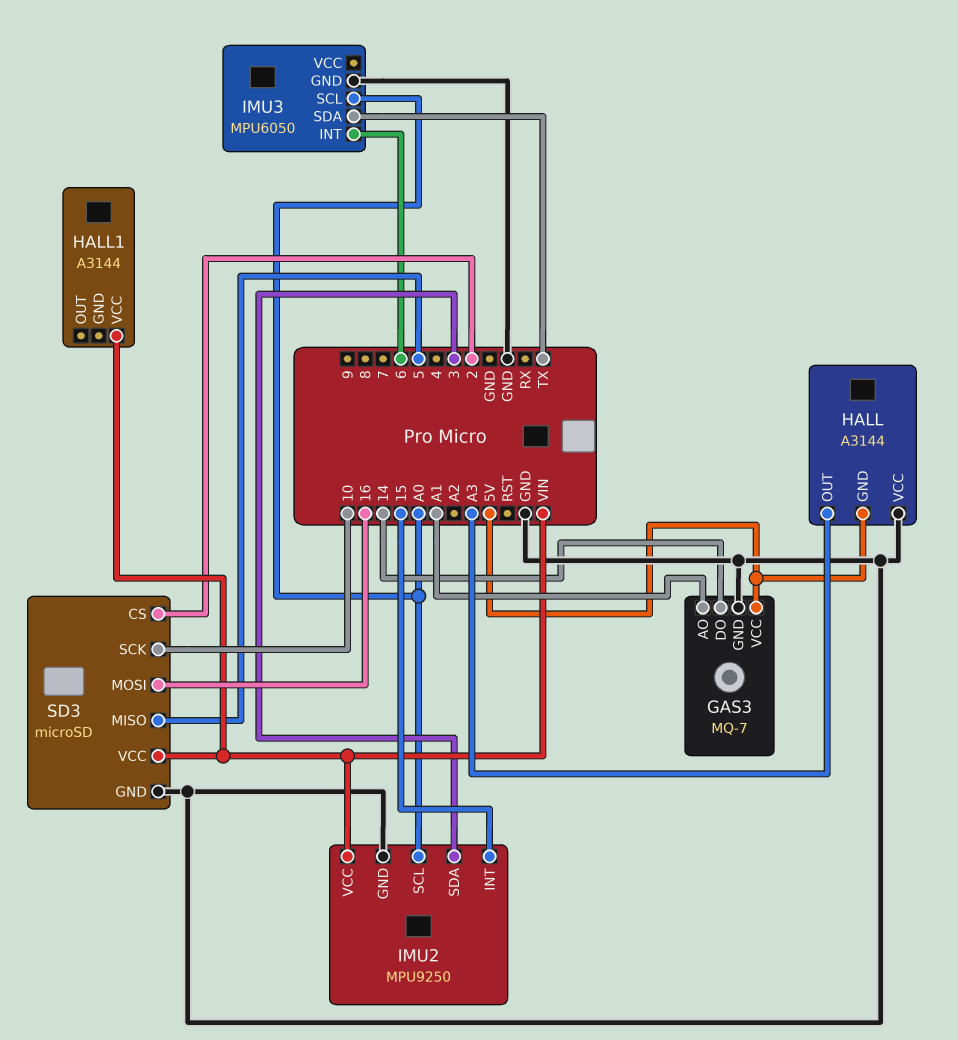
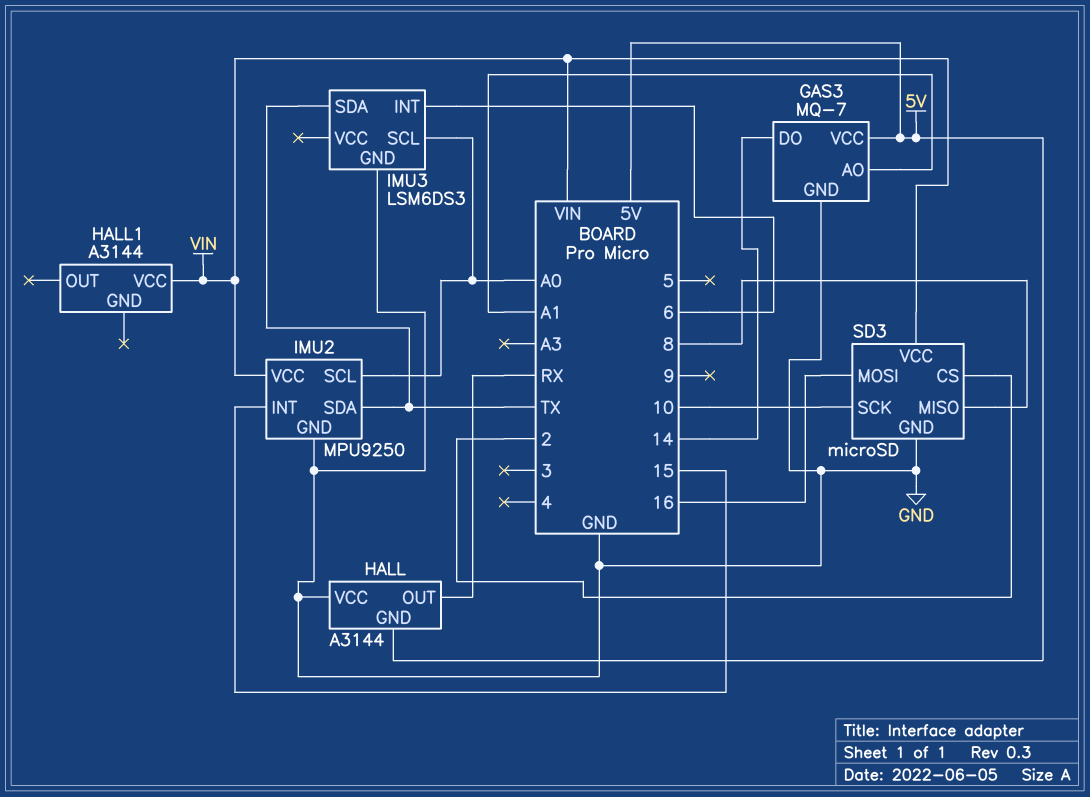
HALL pin OUT: A3 -> RX
IMU2 pin SDA: 3 -> TX
IMU3: MPU6050 -> LSM6DS3
SD3 pin MISO: 5 -> 8

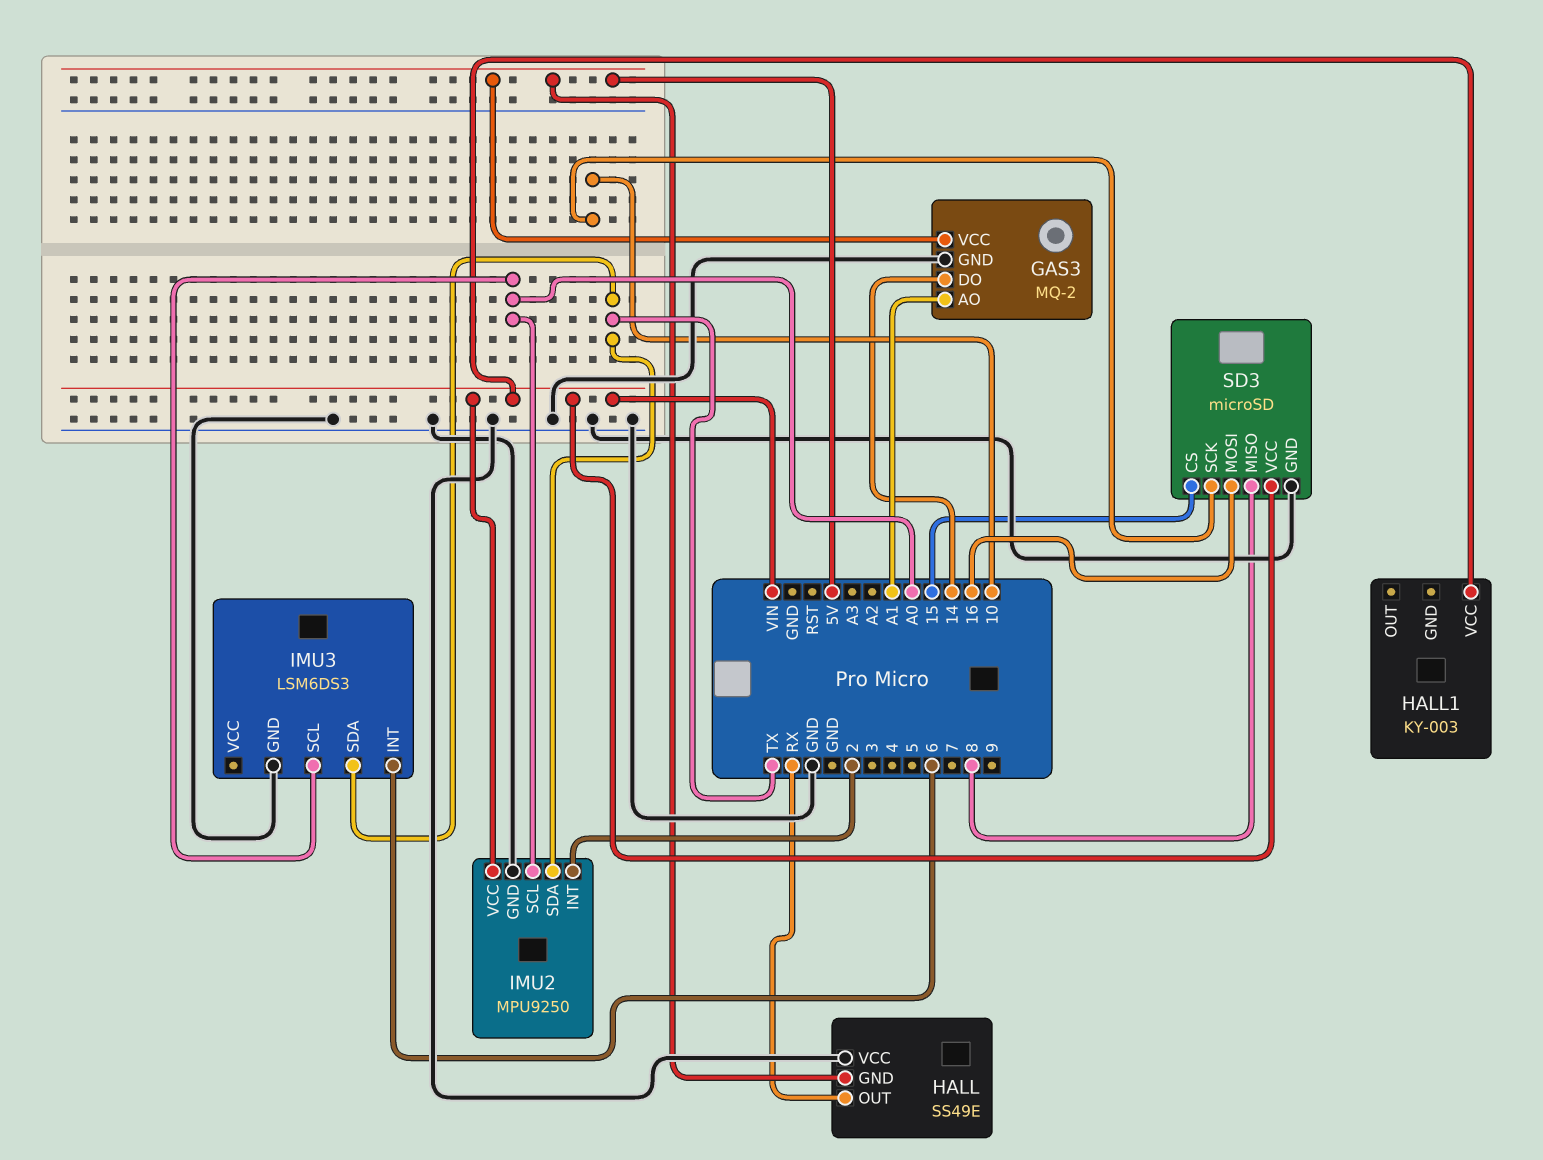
GAS3: MQ-7 -> MQ-2
HALL: A3144 -> SS49E
HALL1: A3144 -> KY-003
IMU2 pin INT: 15 -> 2
SD3 pin CS: 2 -> 15

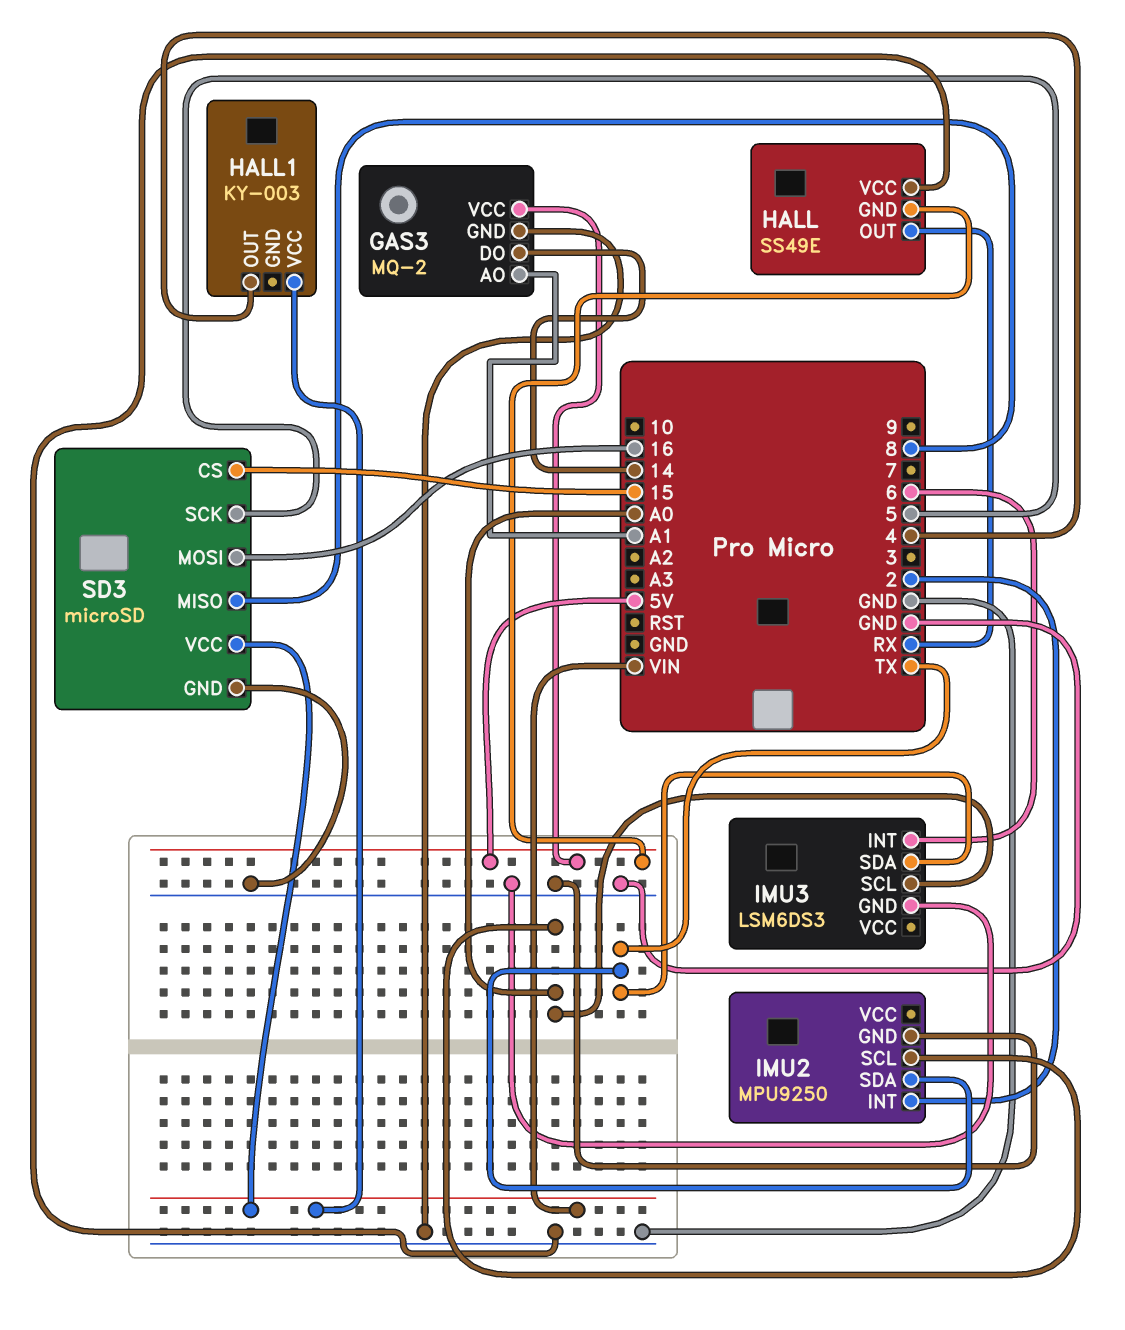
HALL1 pin OUT: none -> 4
IMU2 pin VCC: VIN -> none
SD3 pin SCK: 10 -> 5

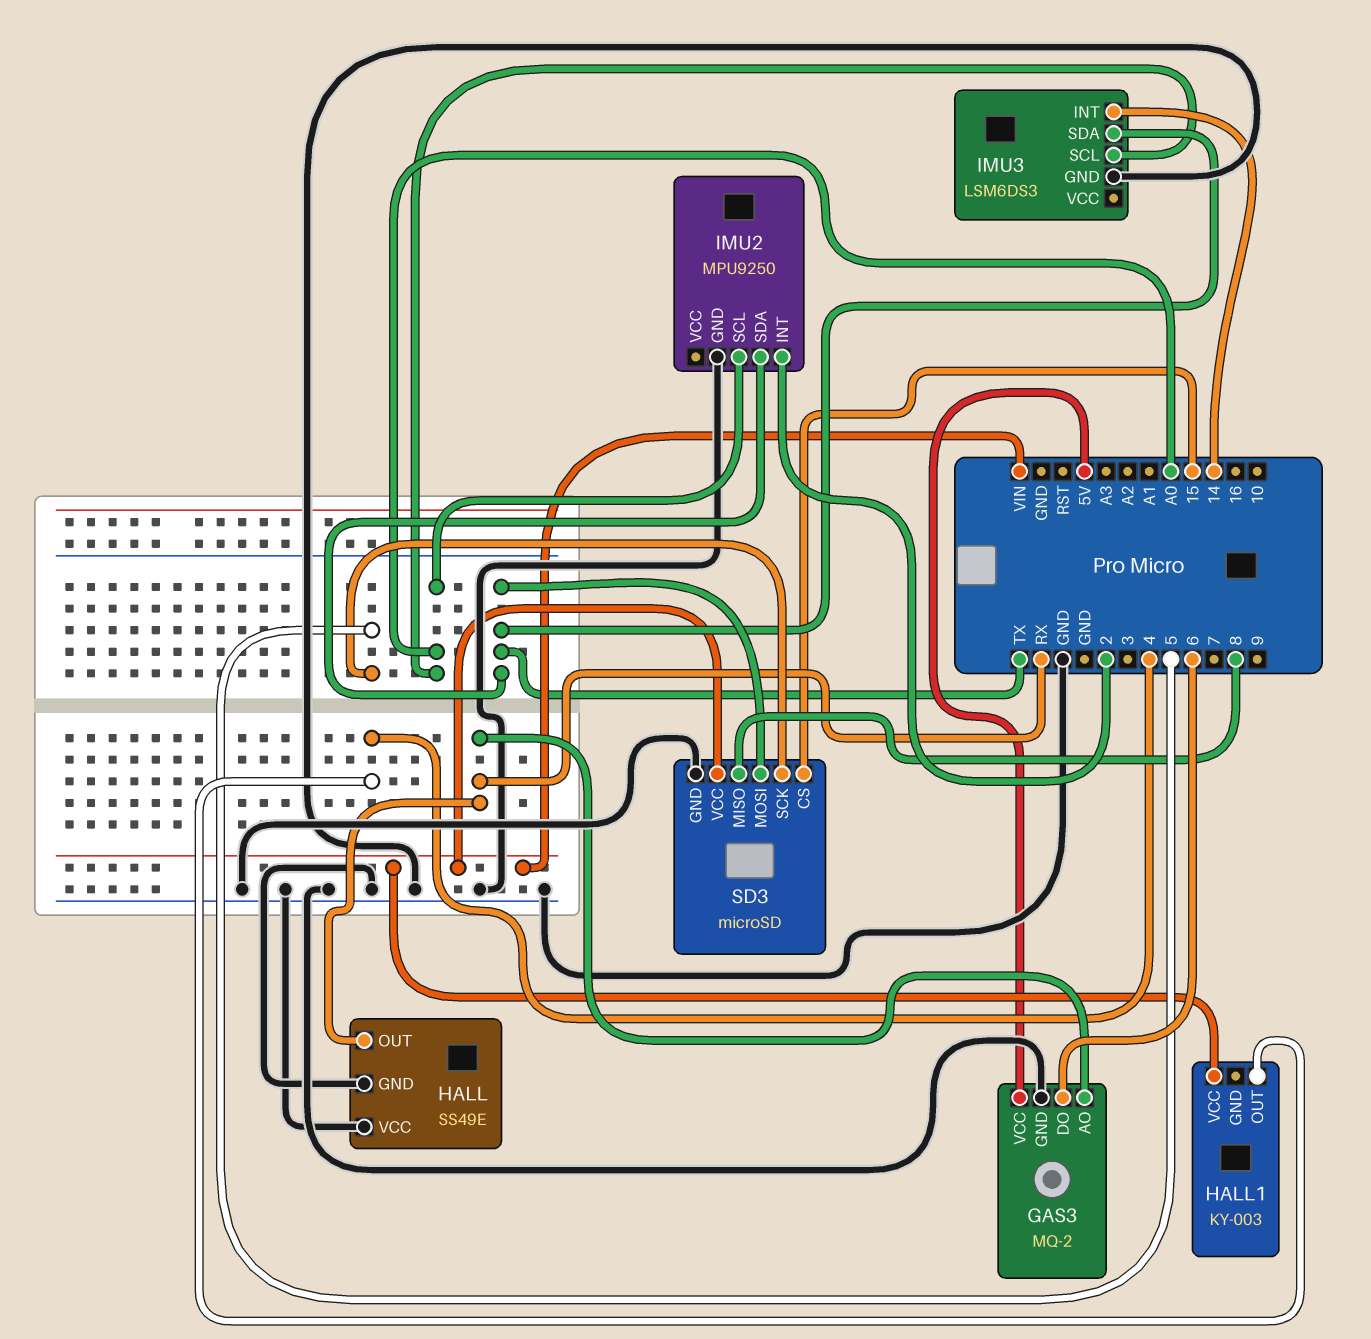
GAS3 pin AO: A1 -> RX
GAS3 pin DO: 14 -> 6
HALL pin GND: 5V -> GND
IMU3 pin INT: 6 -> 14
SD3 pin MOSI: 16 -> TX

